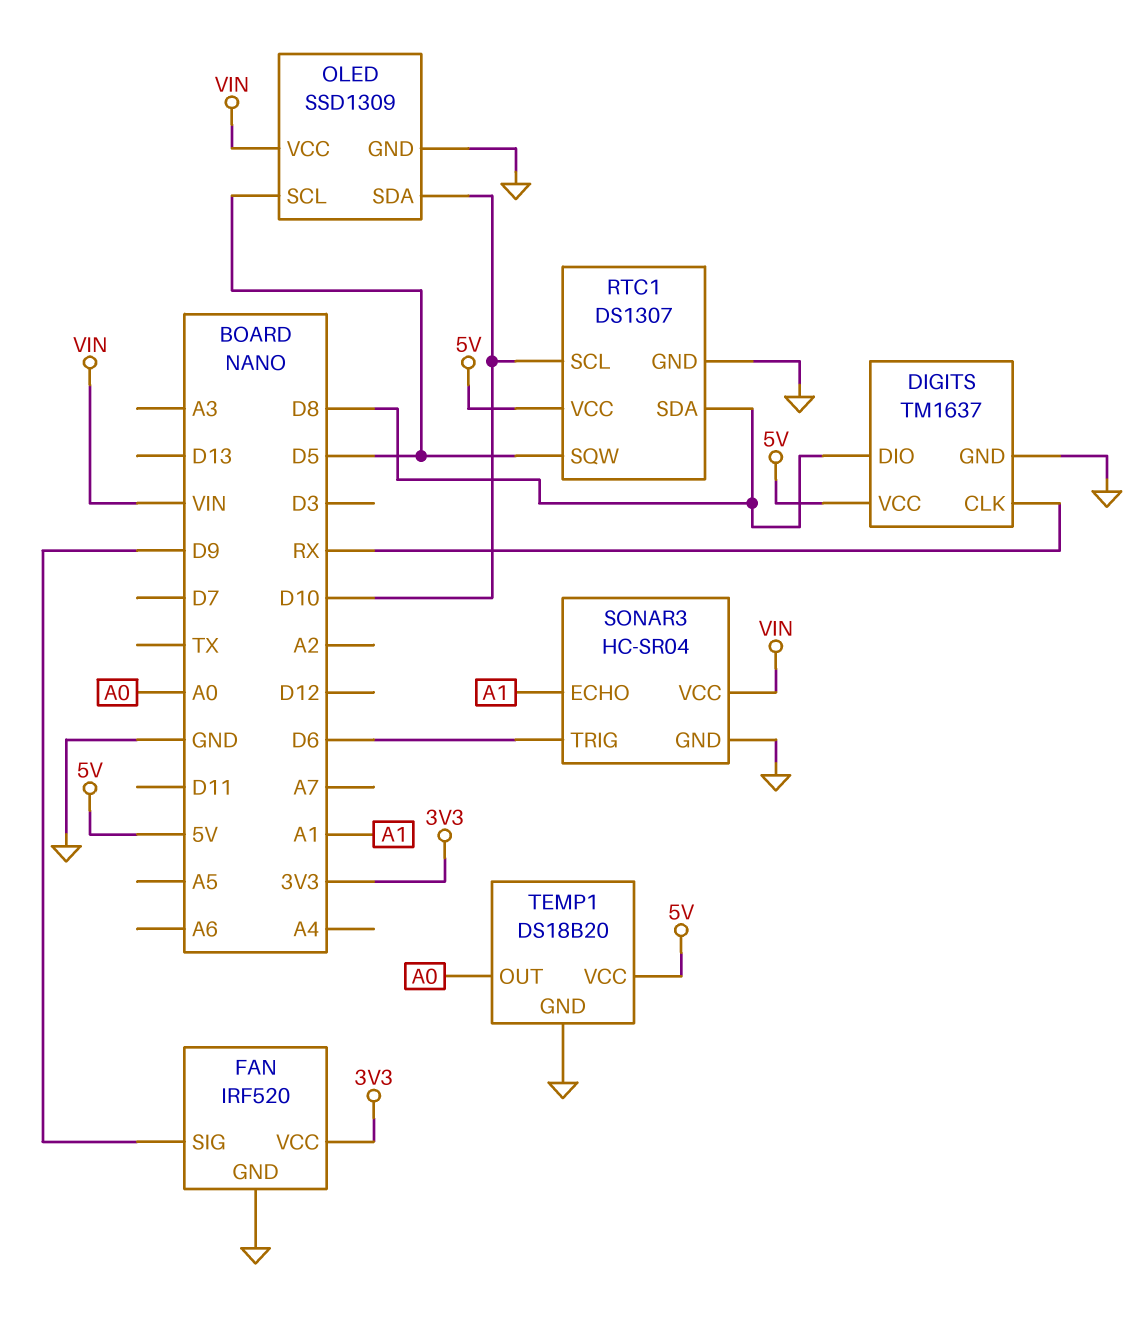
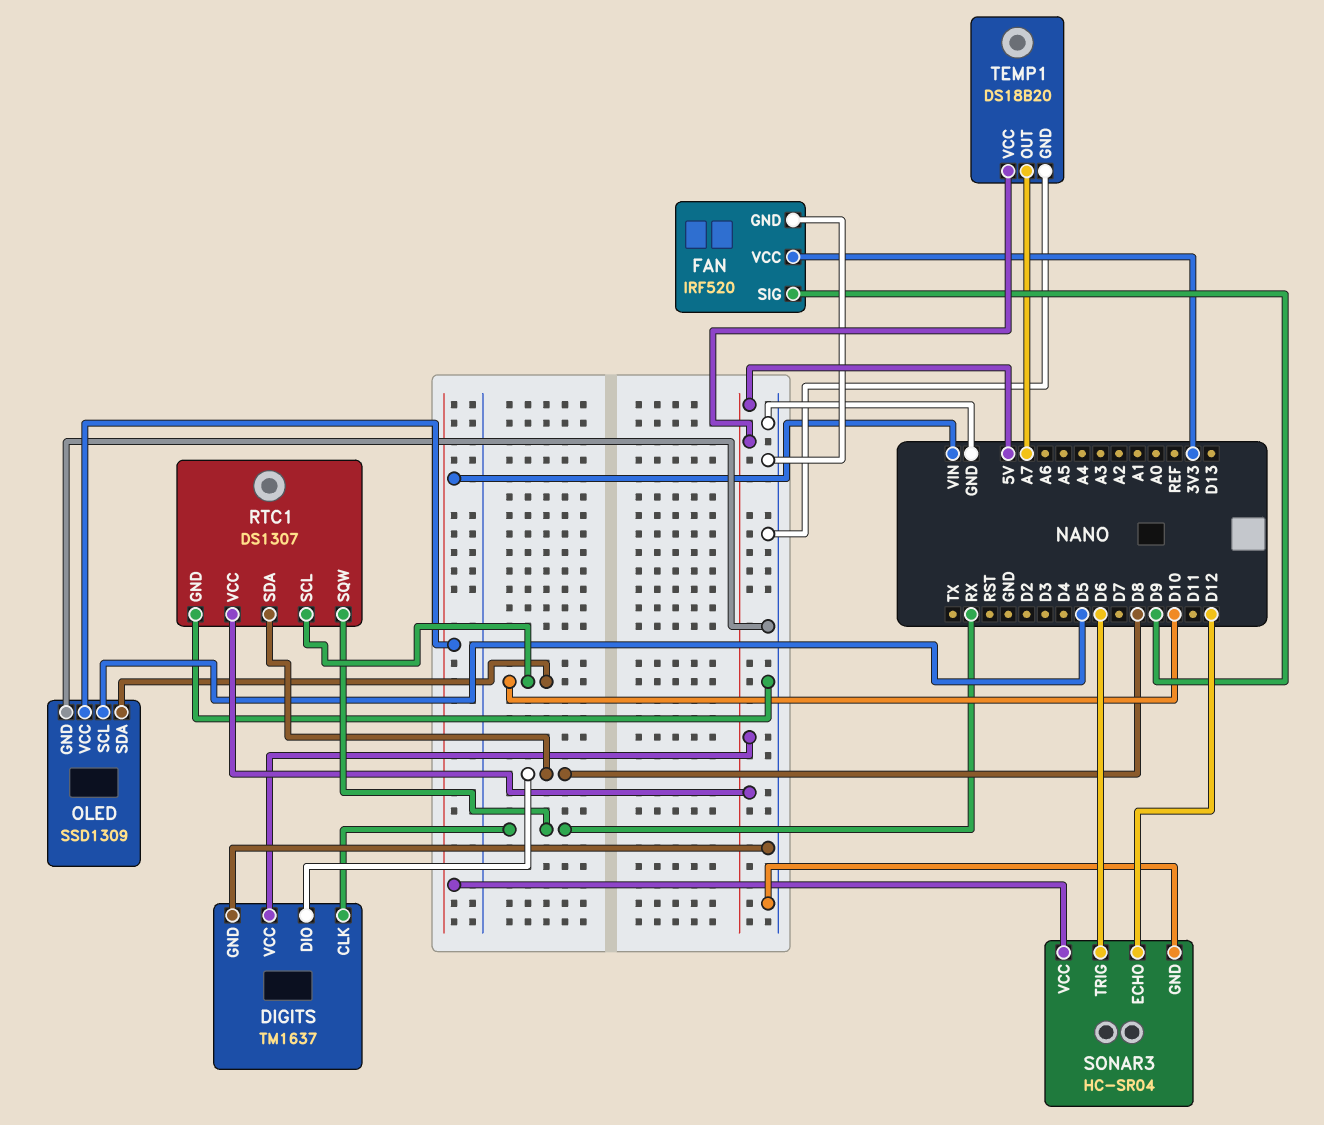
RTC1 pin SQW: D5 -> RX
SONAR3 pin ECHO: A1 -> D12
TEMP1 pin OUT: A0 -> A7

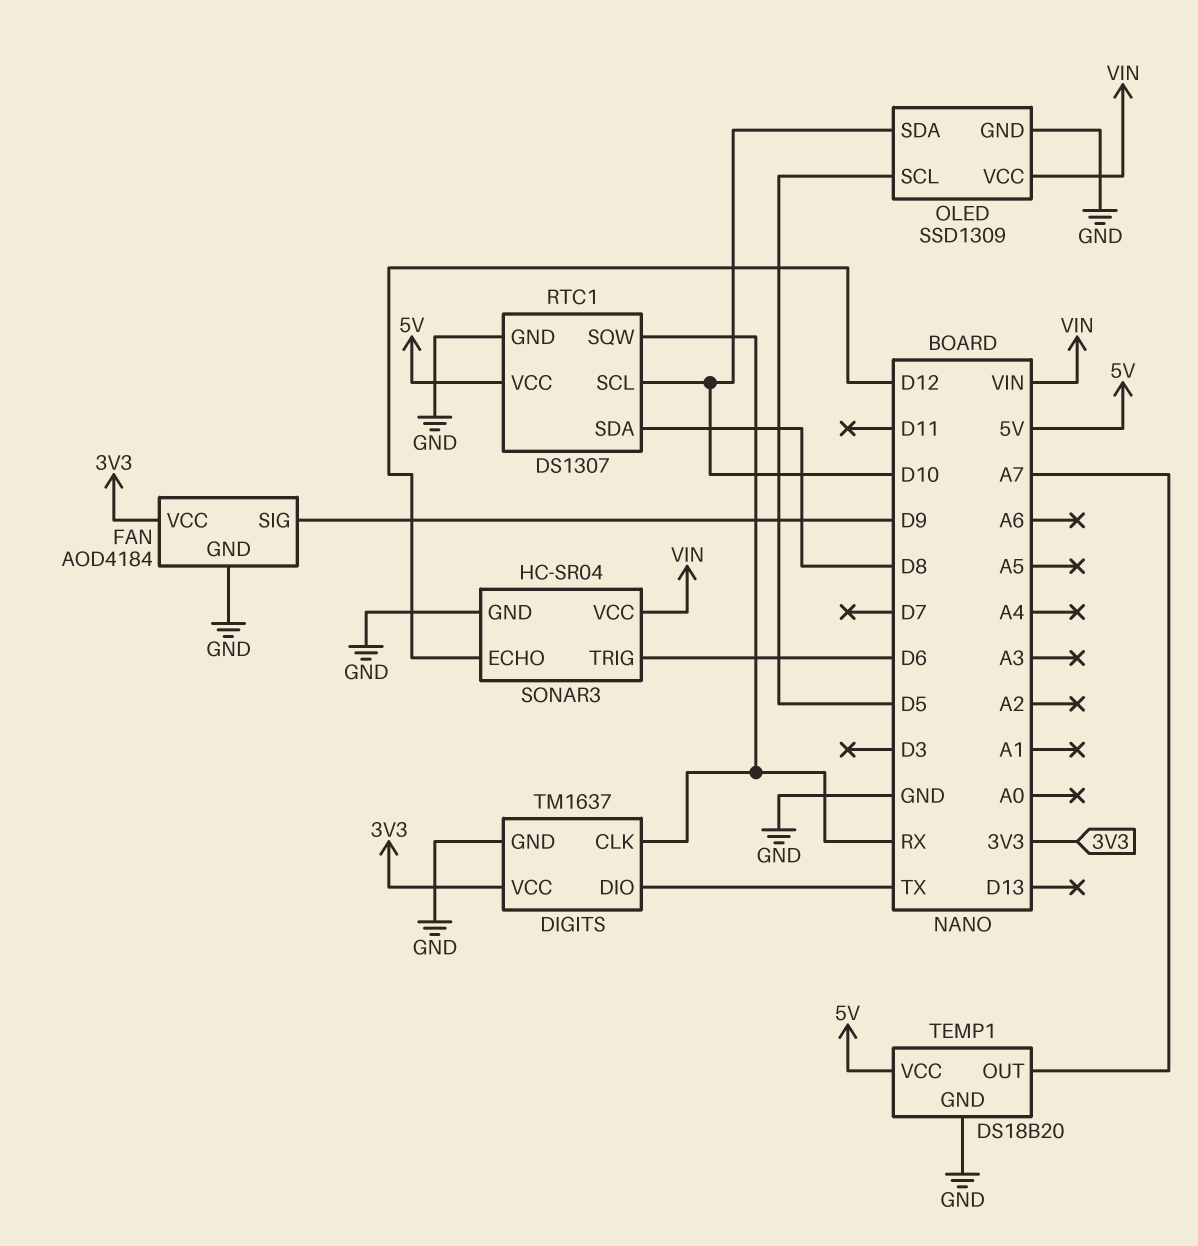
DIGITS pin DIO: D8 -> TX
DIGITS pin VCC: 5V -> 3V3
FAN: IRF520 -> AOD4184

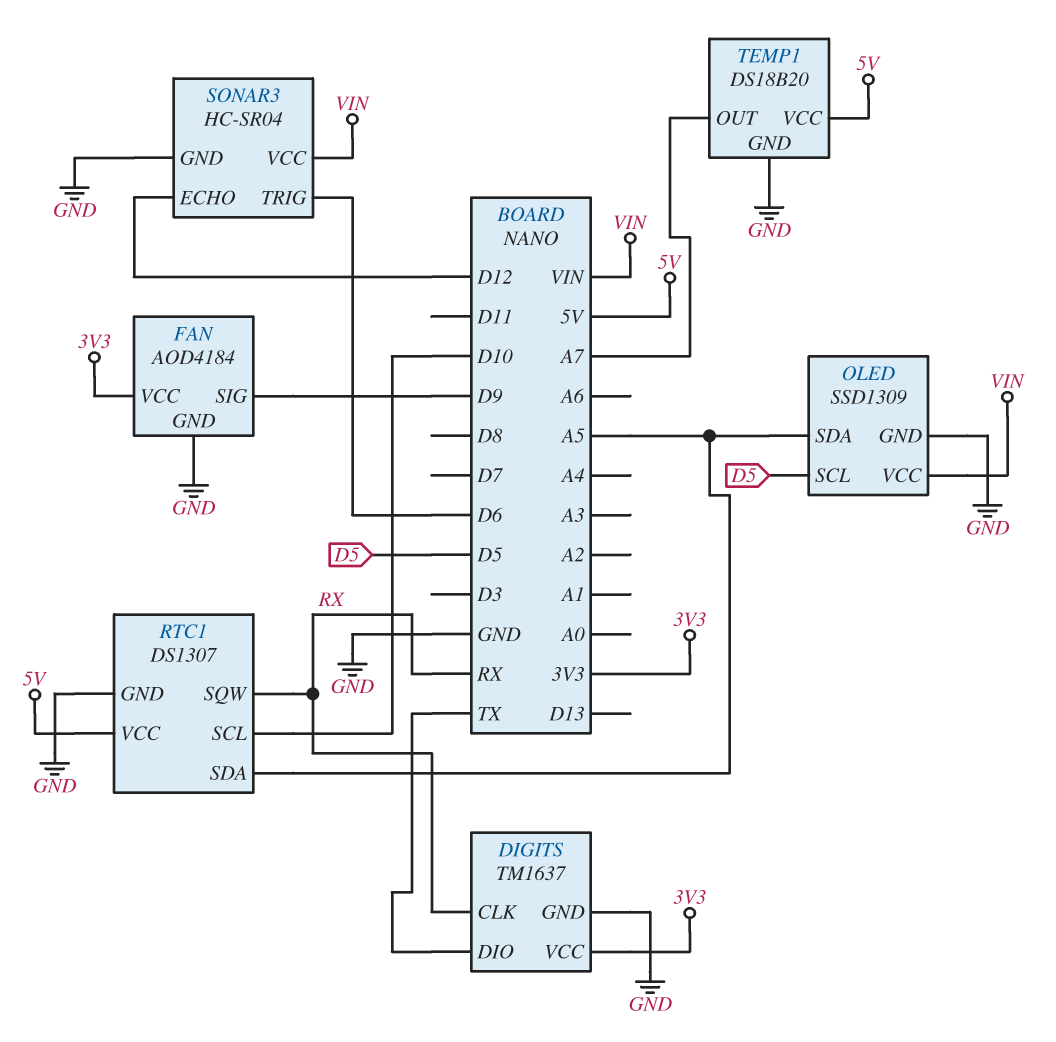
OLED pin SDA: D10 -> A5
RTC1 pin SDA: D8 -> A5

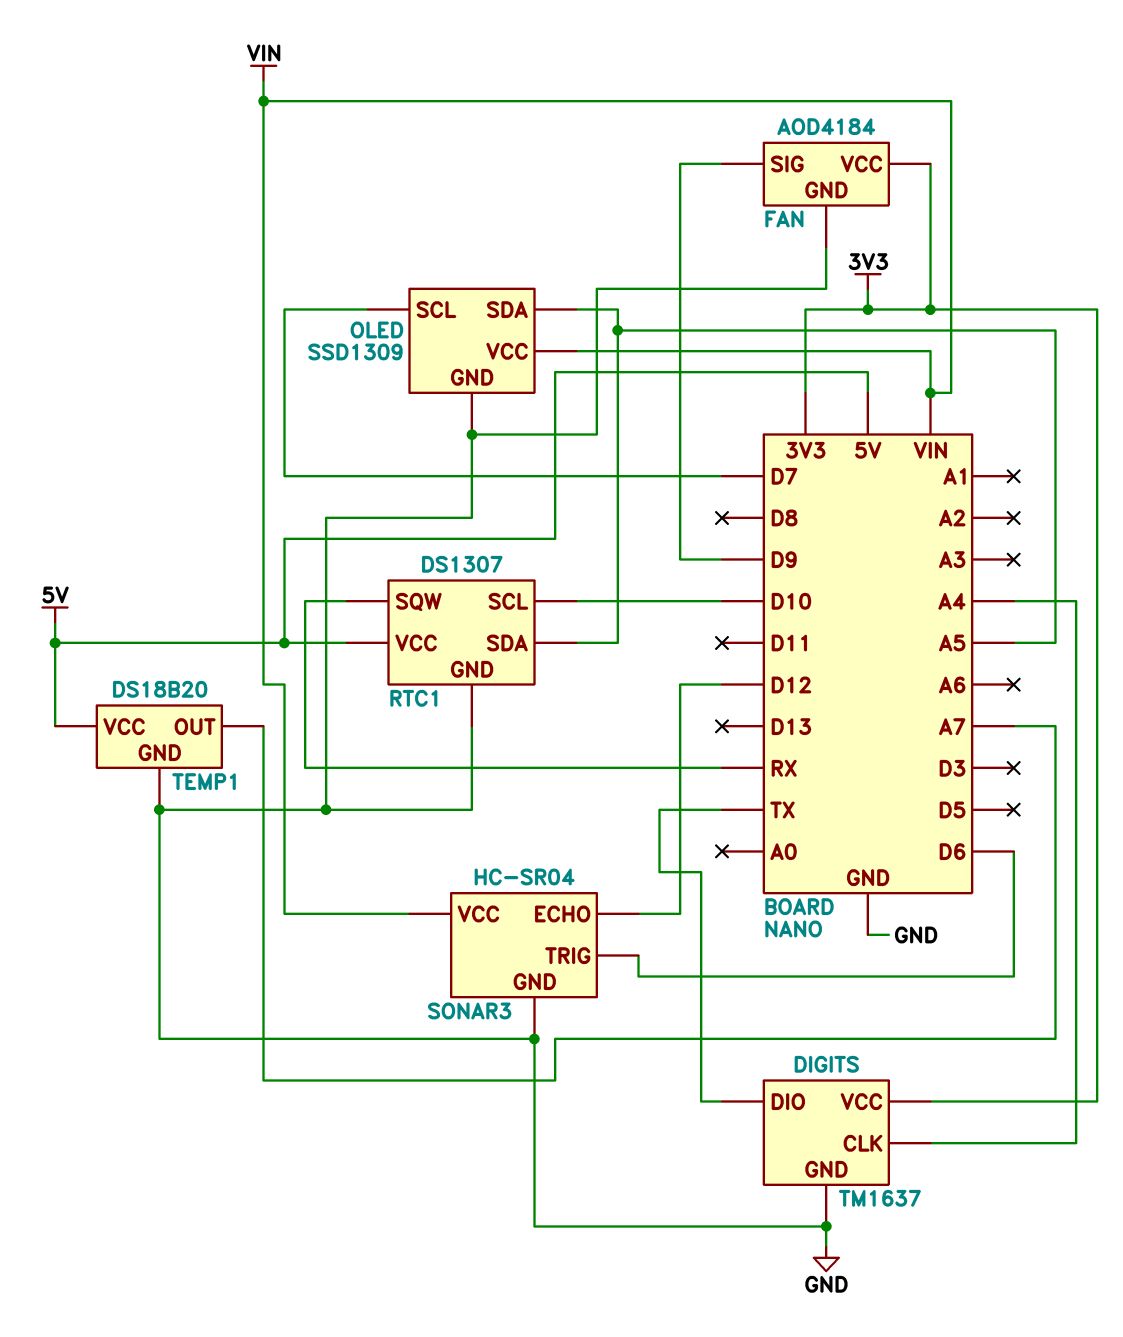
DIGITS pin CLK: RX -> A4
OLED pin SCL: D5 -> D7

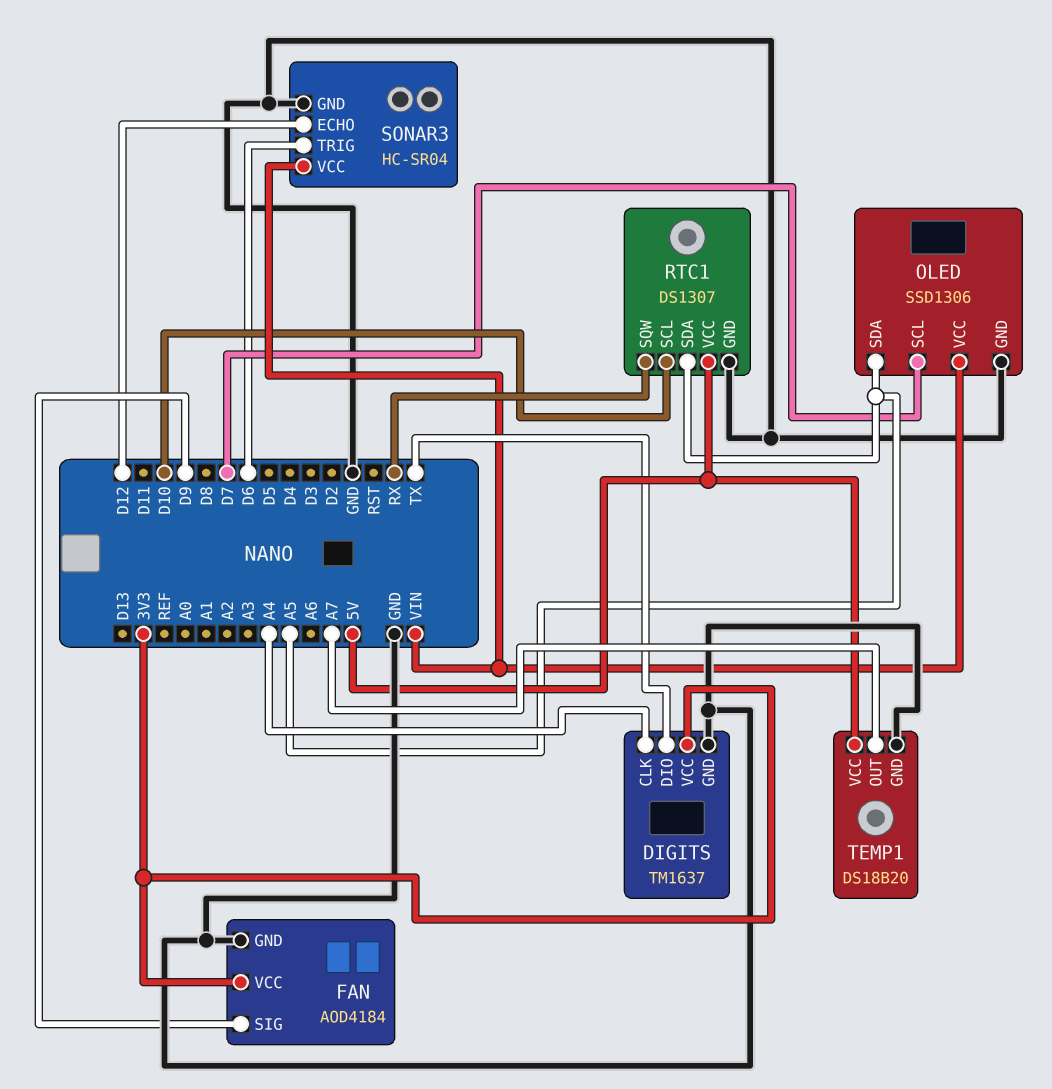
OLED: SSD1309 -> SSD1306

